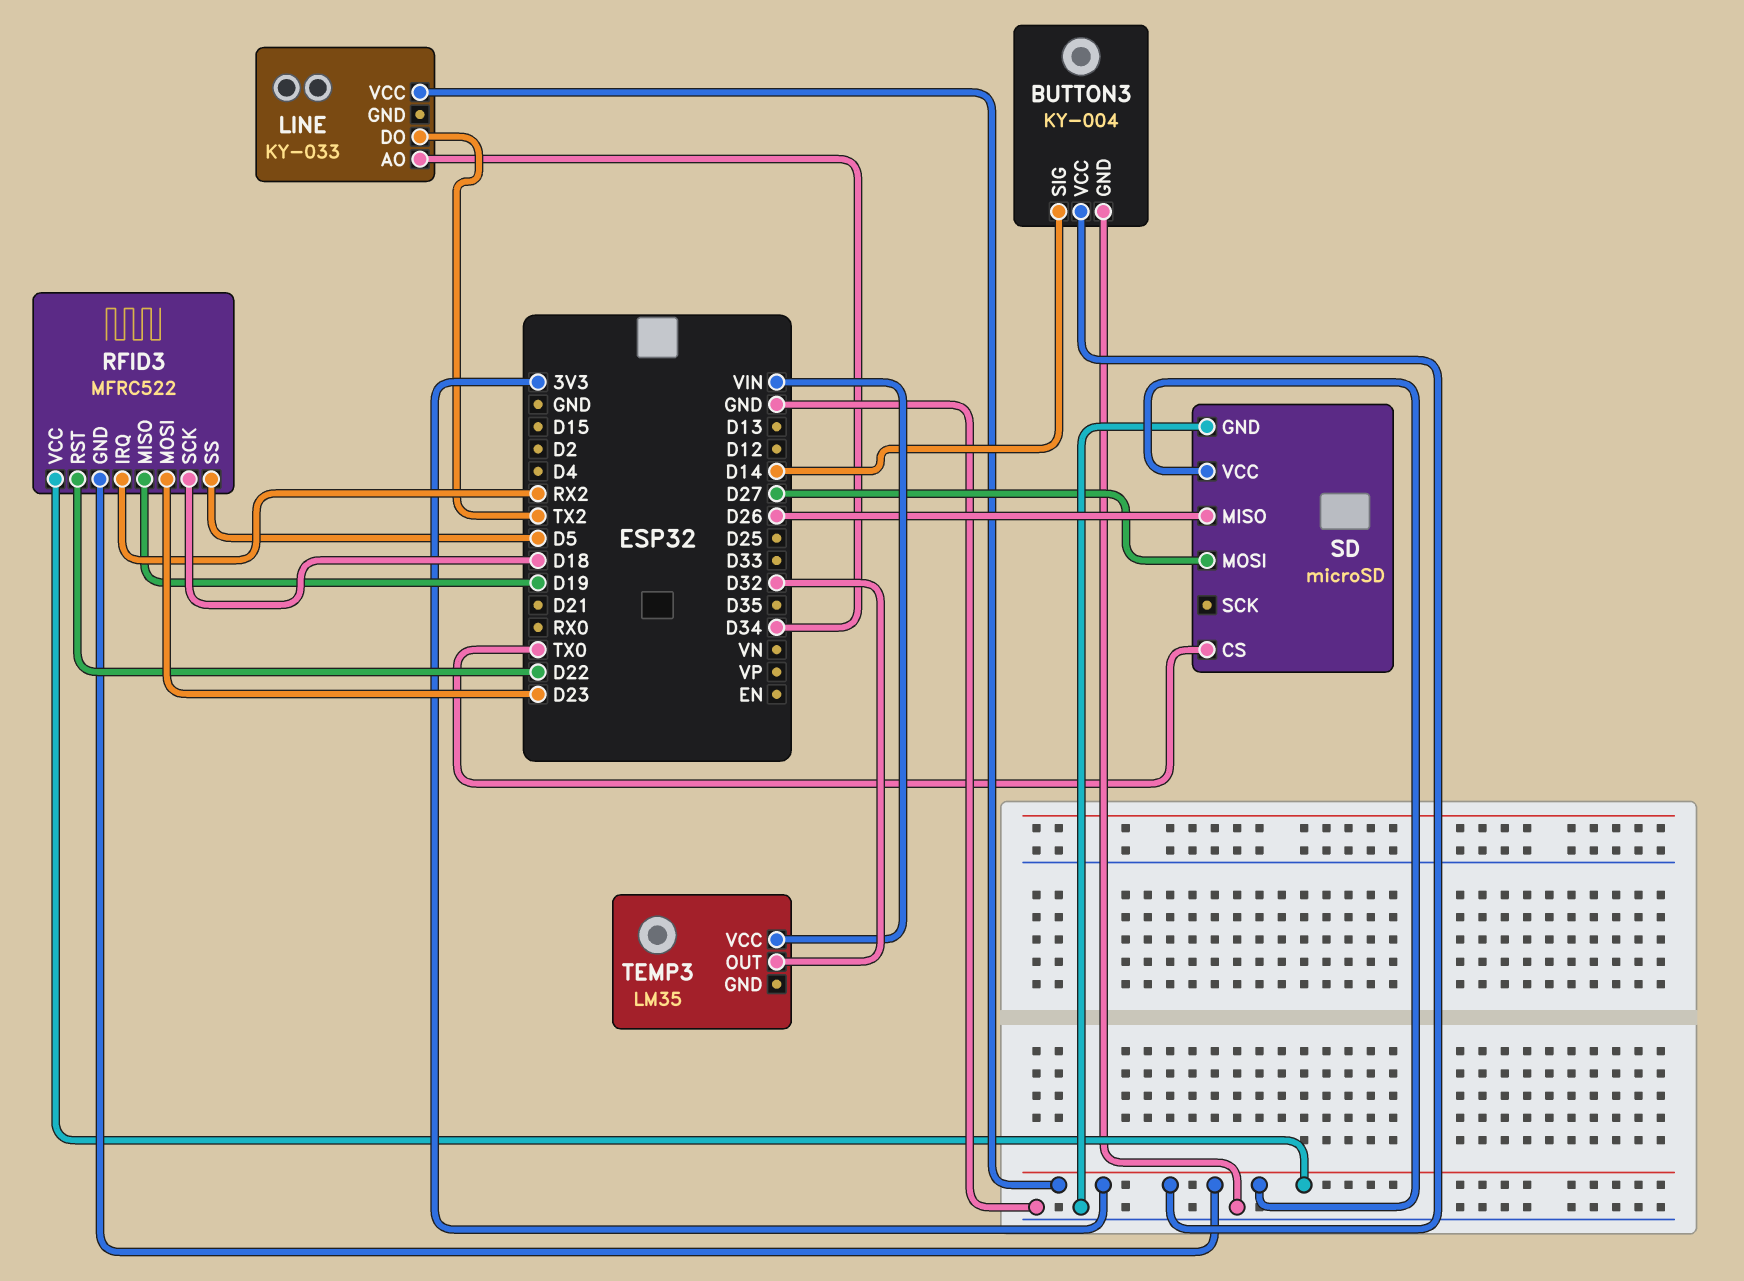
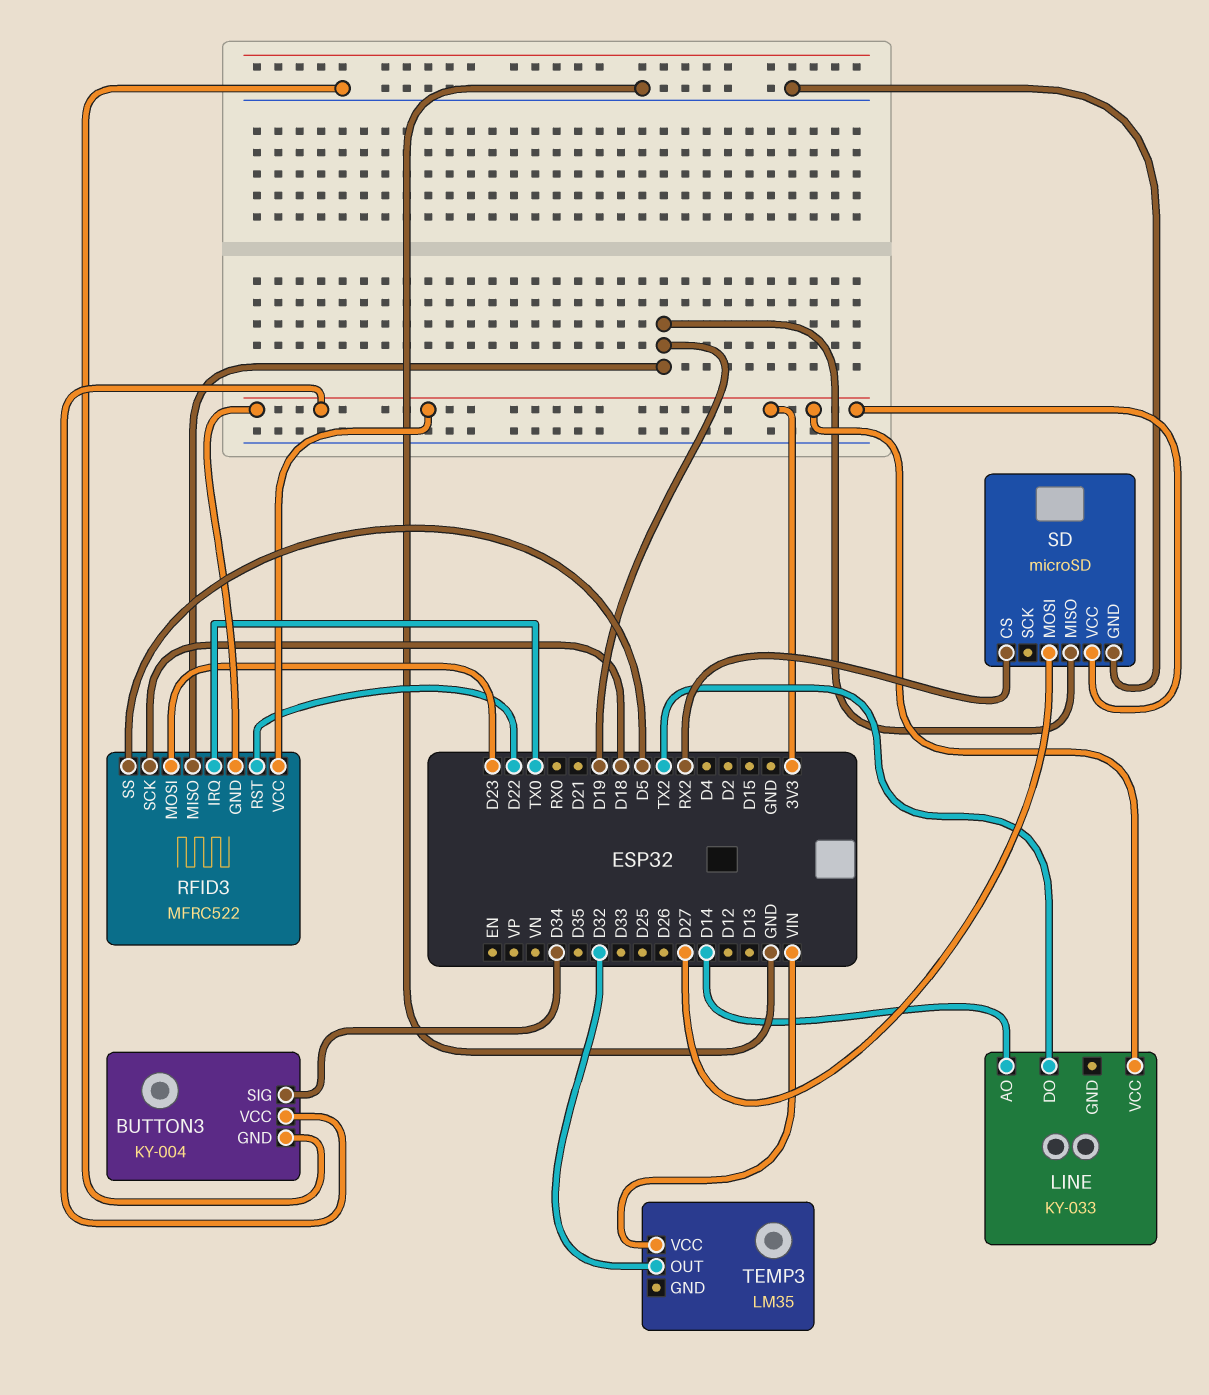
BUTTON3 pin SIG: D14 -> D34
LINE pin AO: D34 -> D14
RFID3 pin IRQ: RX2 -> TX0
SD pin CS: TX0 -> RX2
SD pin MISO: D26 -> D19

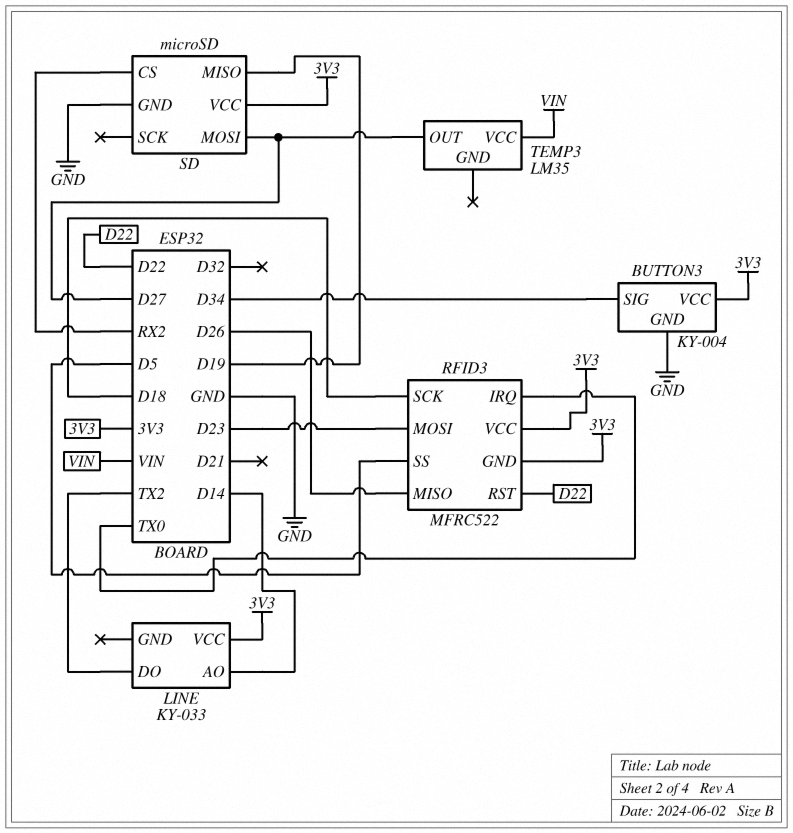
RFID3 pin MISO: D19 -> D26
TEMP3 pin OUT: D32 -> D27

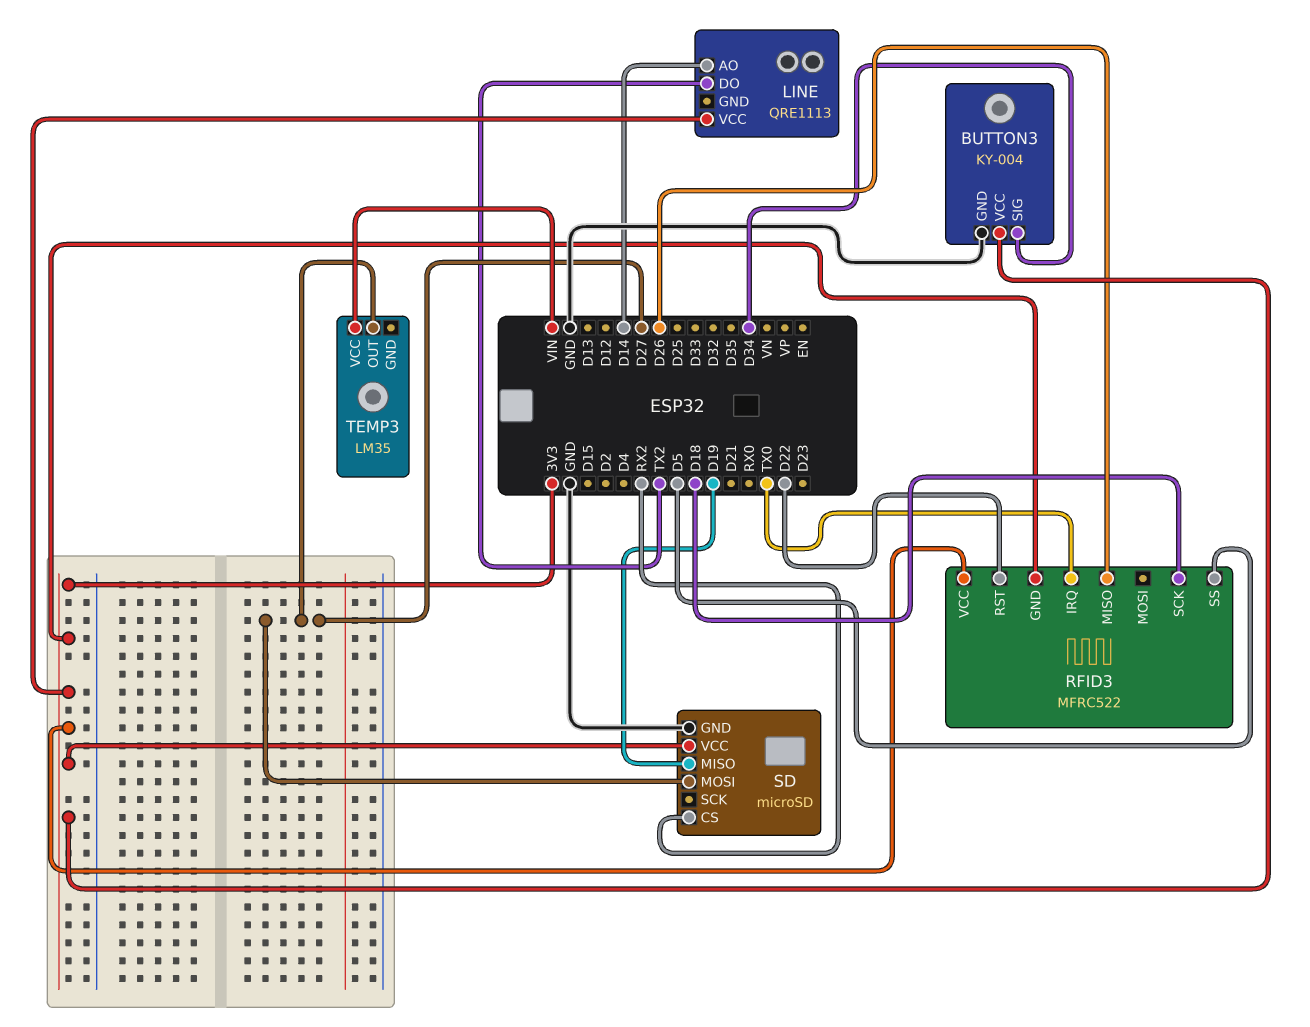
LINE: KY-033 -> QRE1113
RFID3 pin MOSI: D23 -> none

